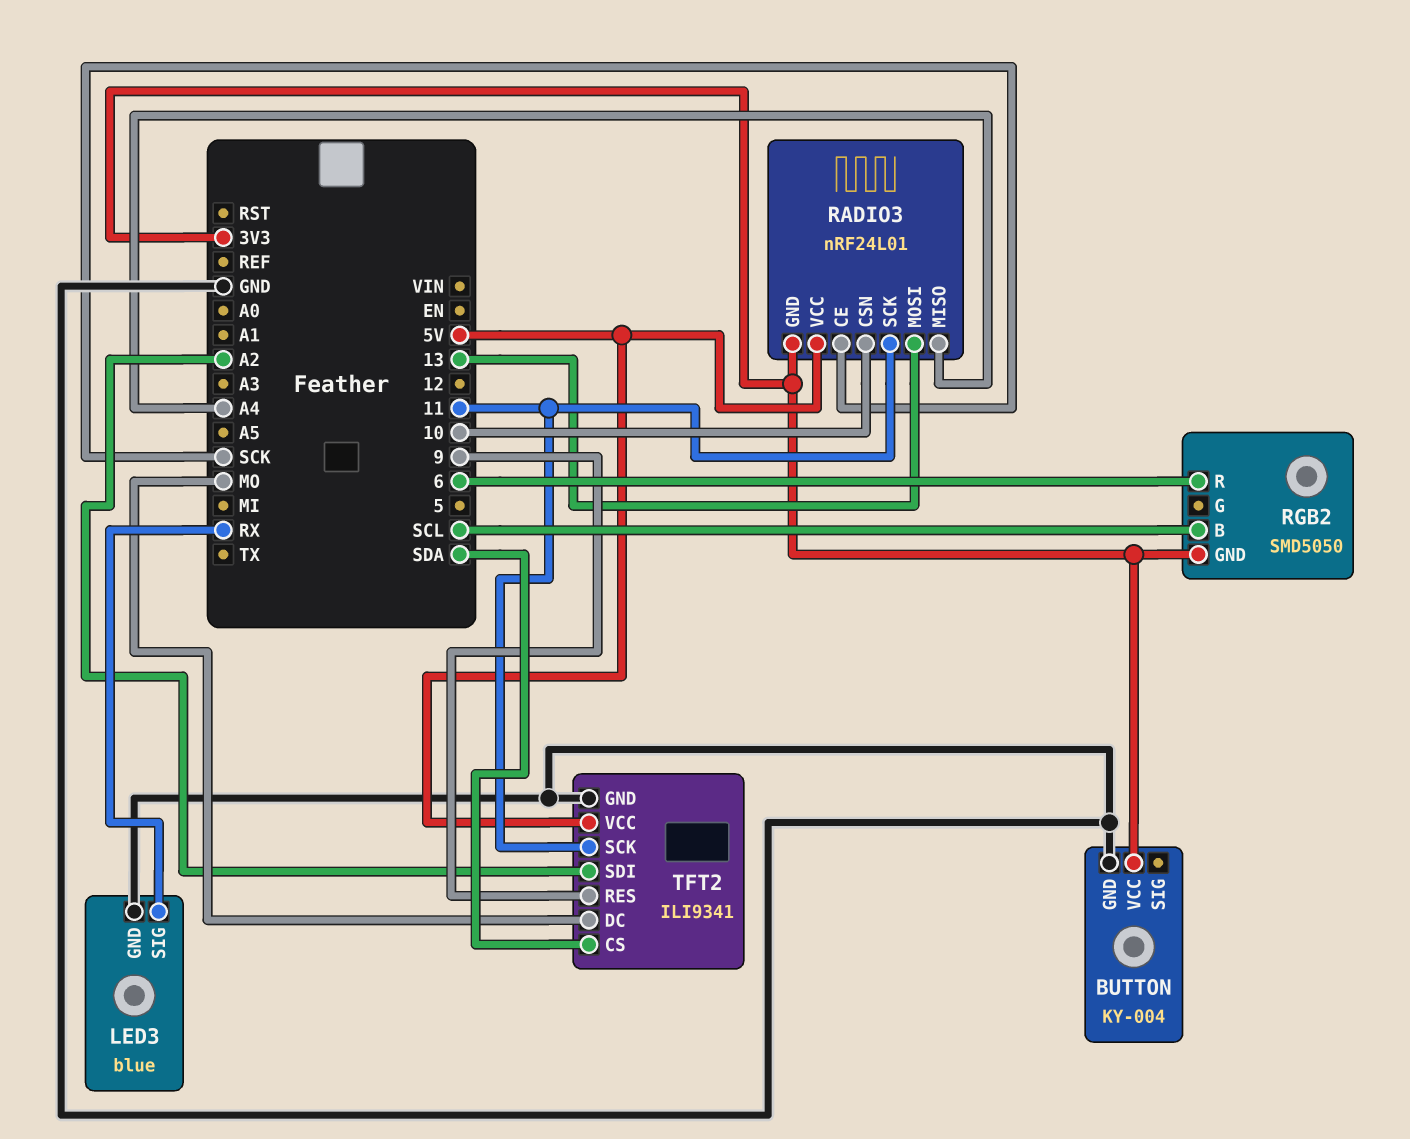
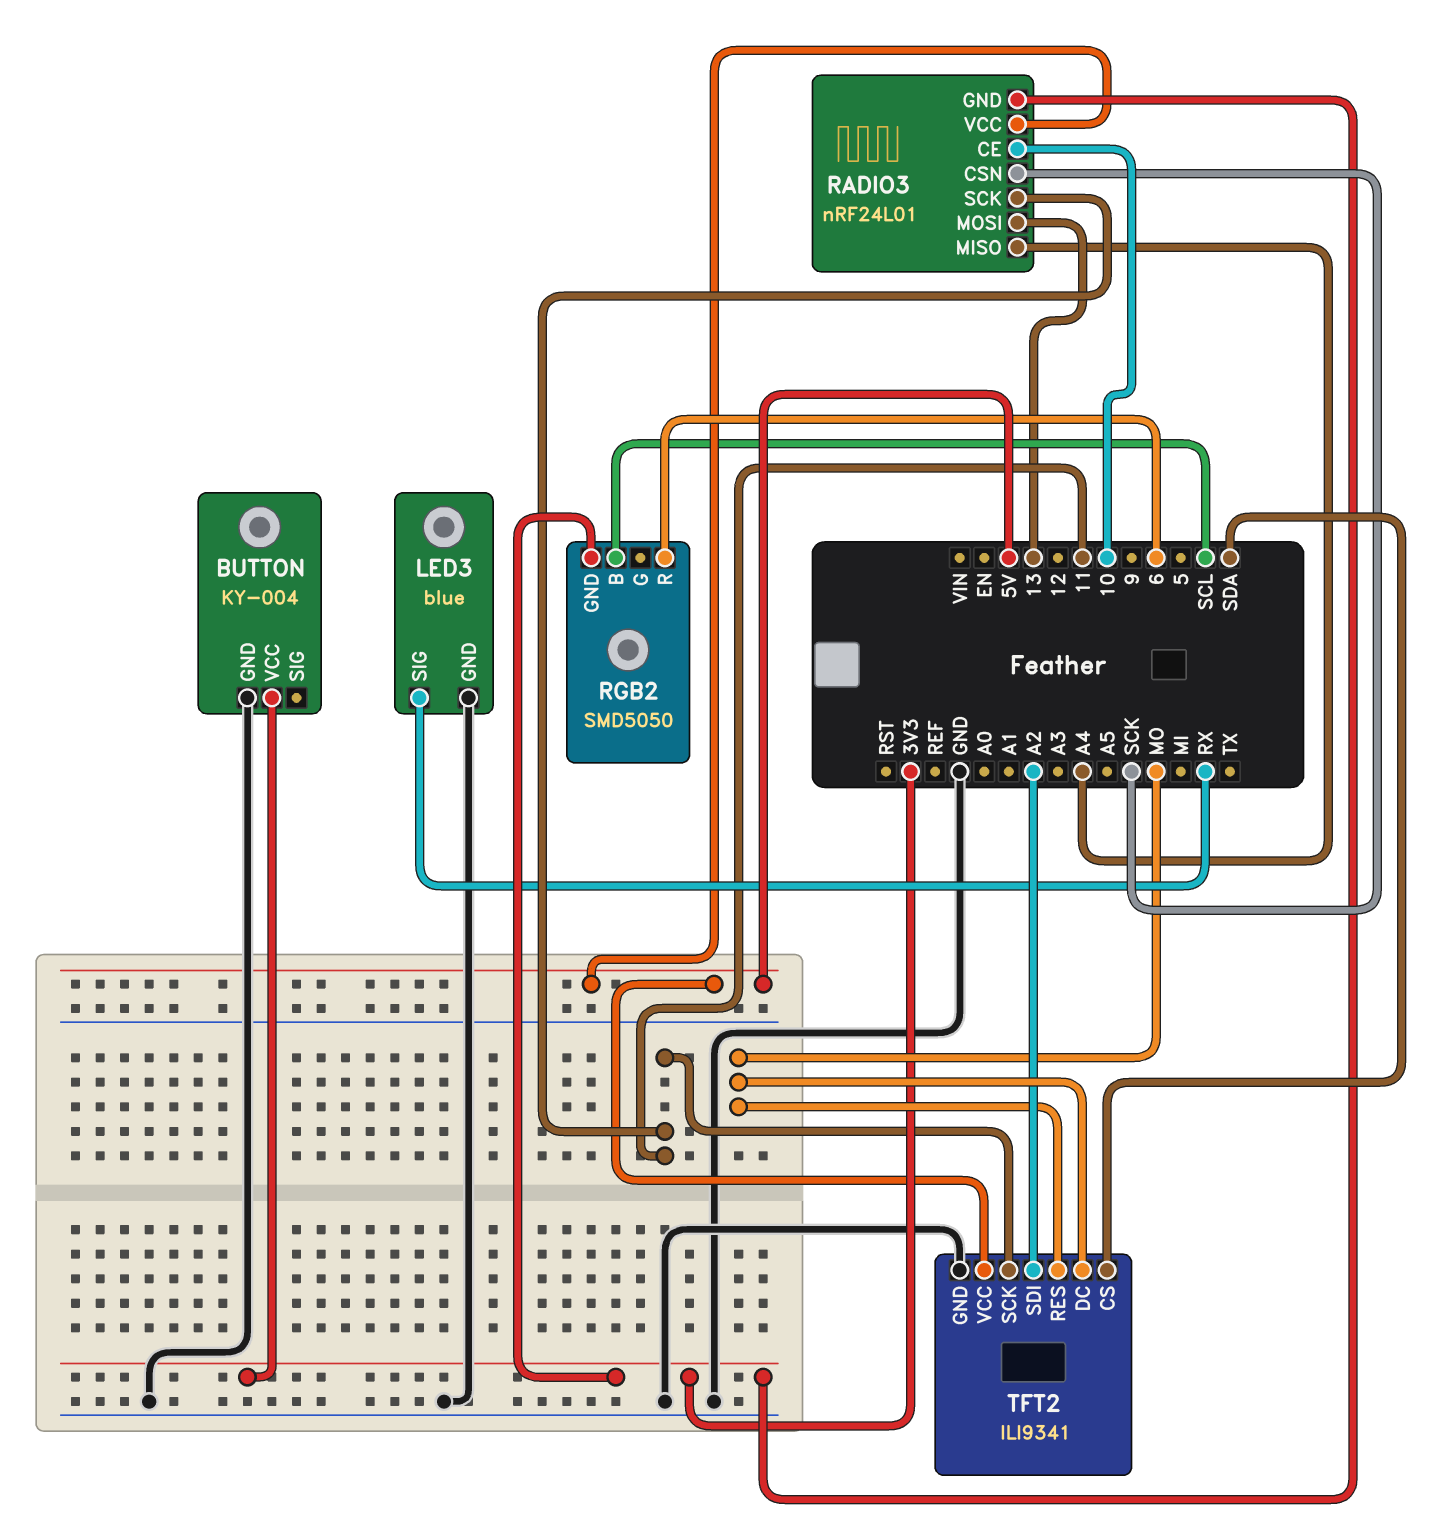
RADIO3 pin CE: SCK -> 10
RADIO3 pin CSN: 10 -> SCK
TFT2 pin RES: 9 -> MO

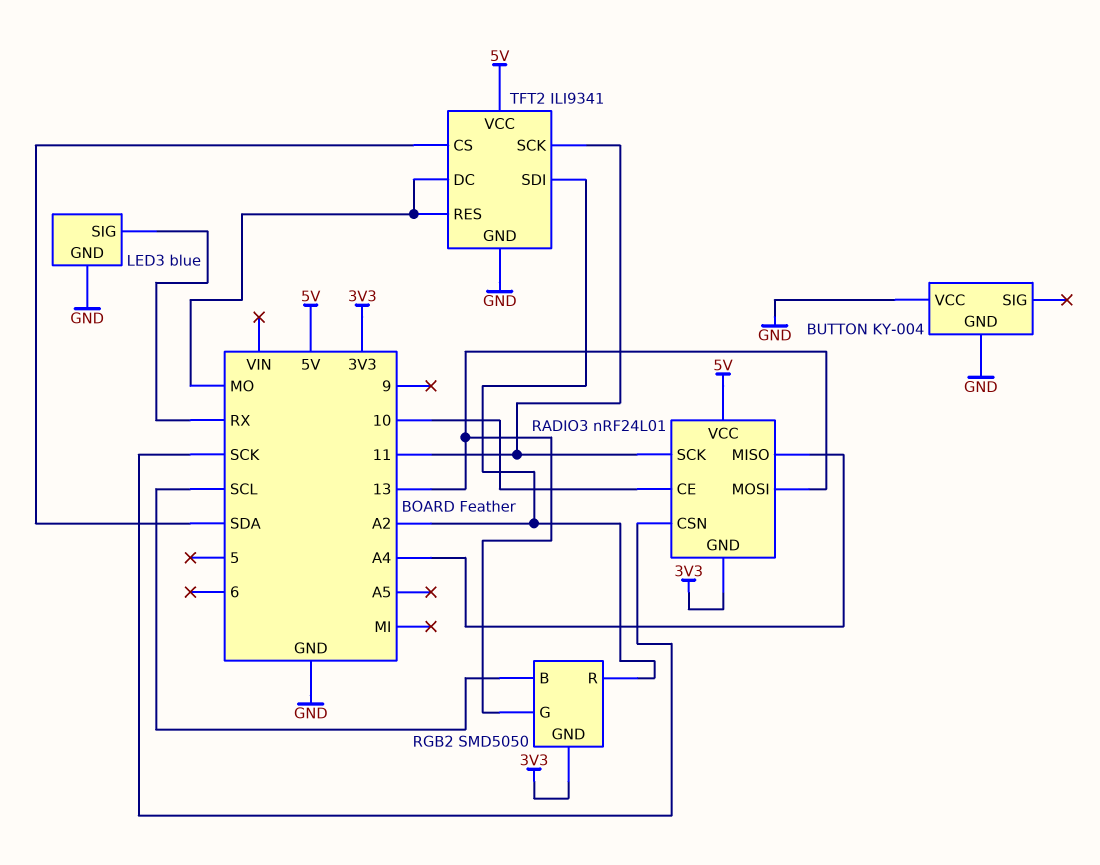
BUTTON pin VCC: 3V3 -> GND
RGB2 pin G: none -> 13
RGB2 pin R: 6 -> A2

